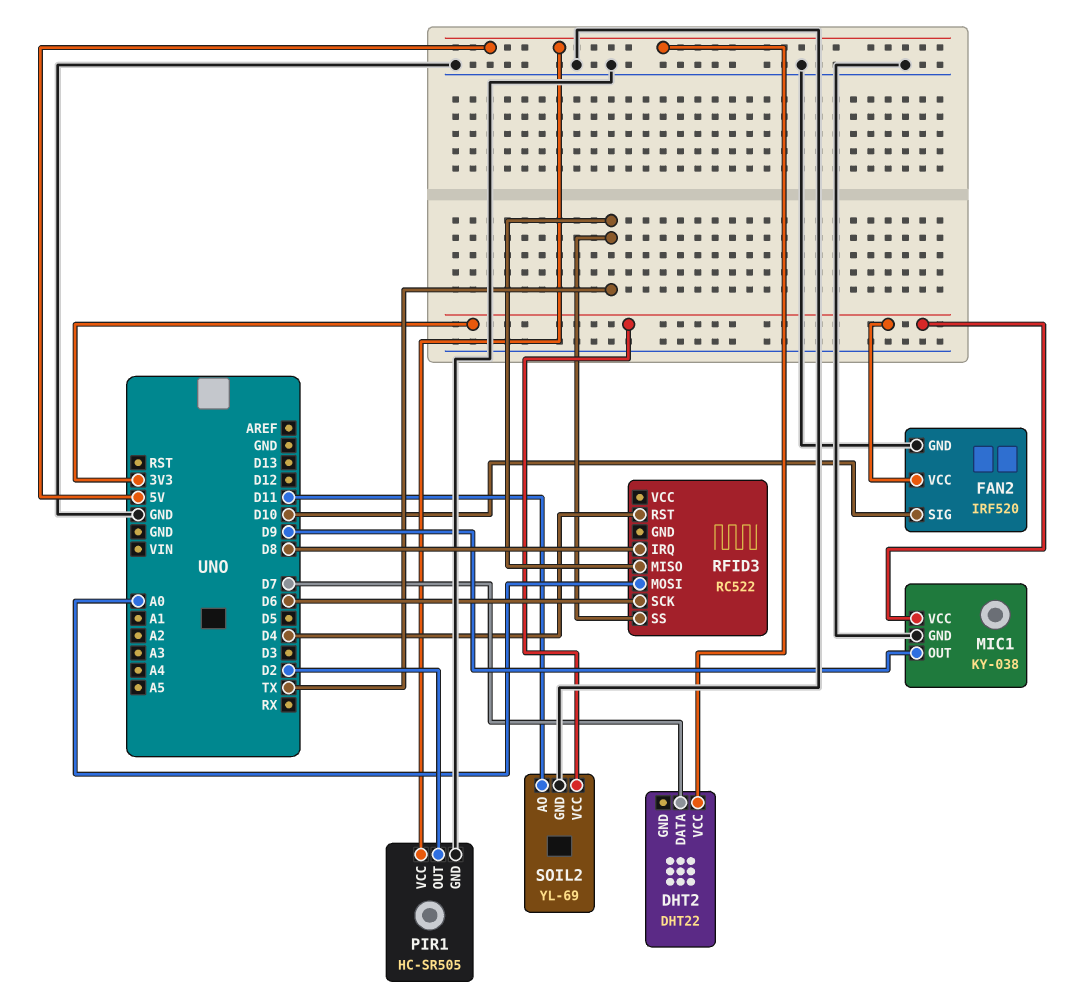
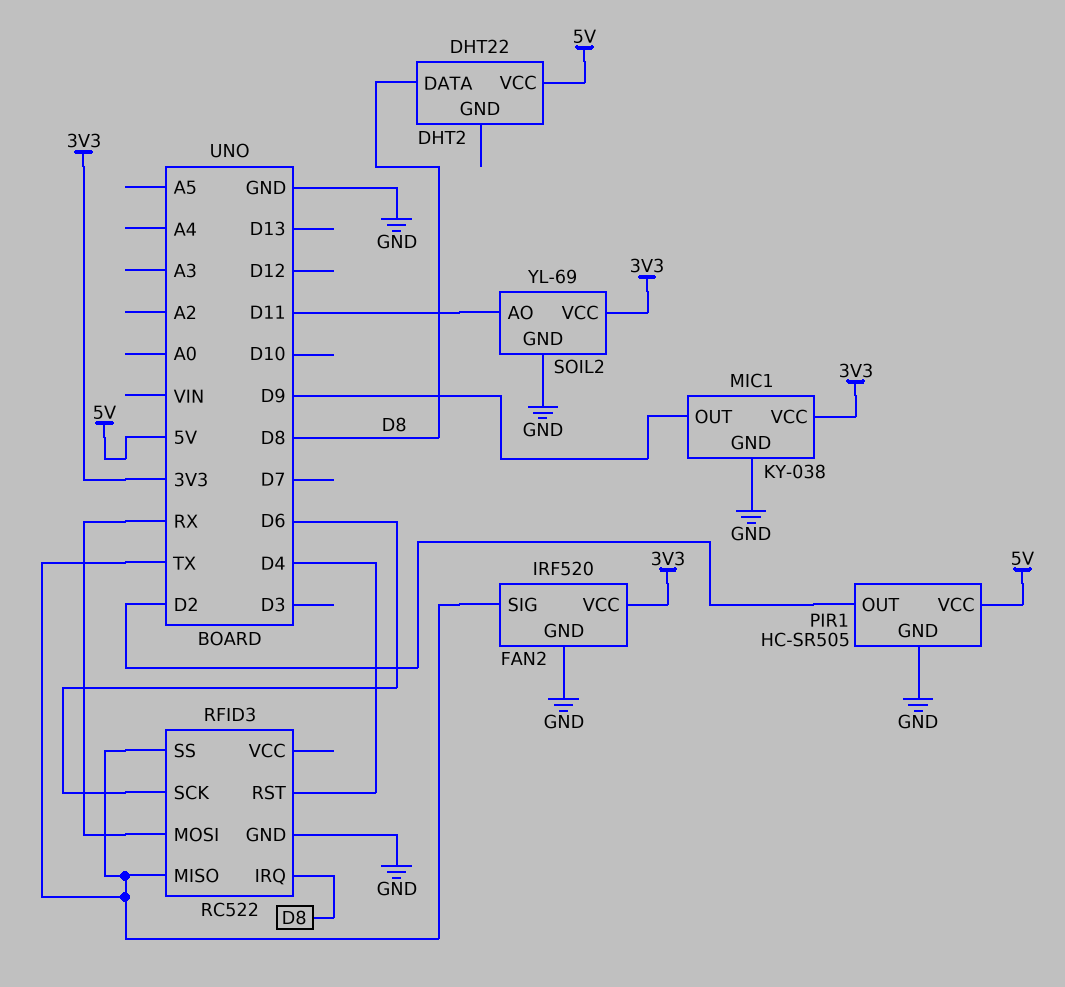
DHT2 pin DATA: D7 -> D8
FAN2 pin SIG: D10 -> TX
RFID3 pin GND: none -> GND
RFID3 pin MOSI: A0 -> RX

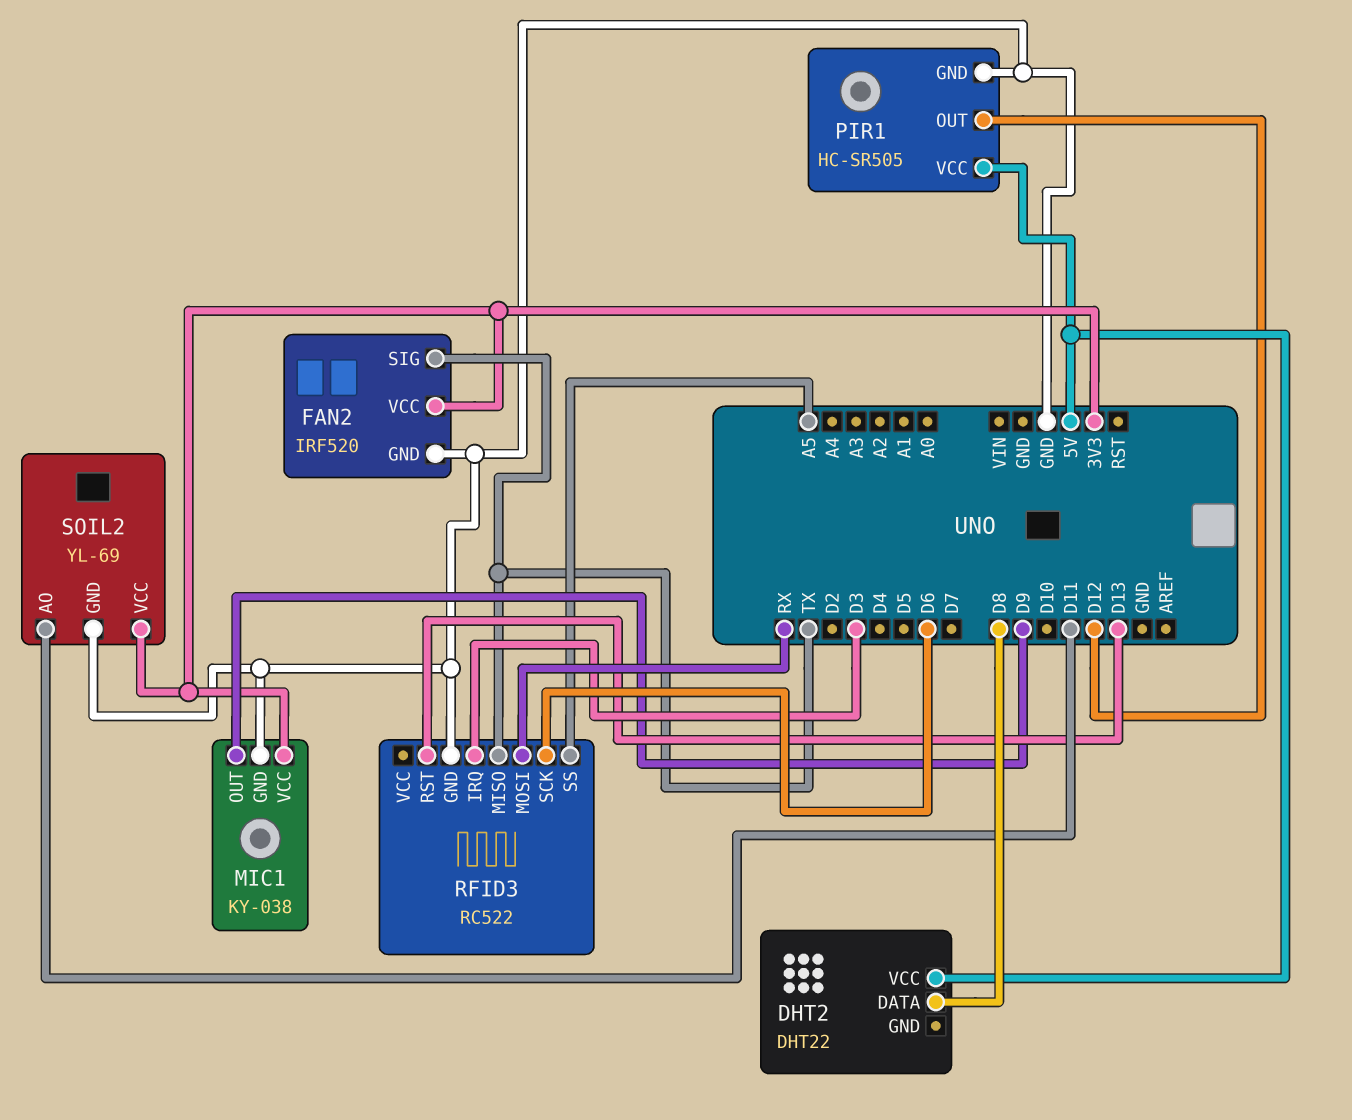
PIR1 pin OUT: D2 -> D12
RFID3 pin IRQ: D8 -> D3
RFID3 pin RST: D4 -> D13
RFID3 pin SS: TX -> A5

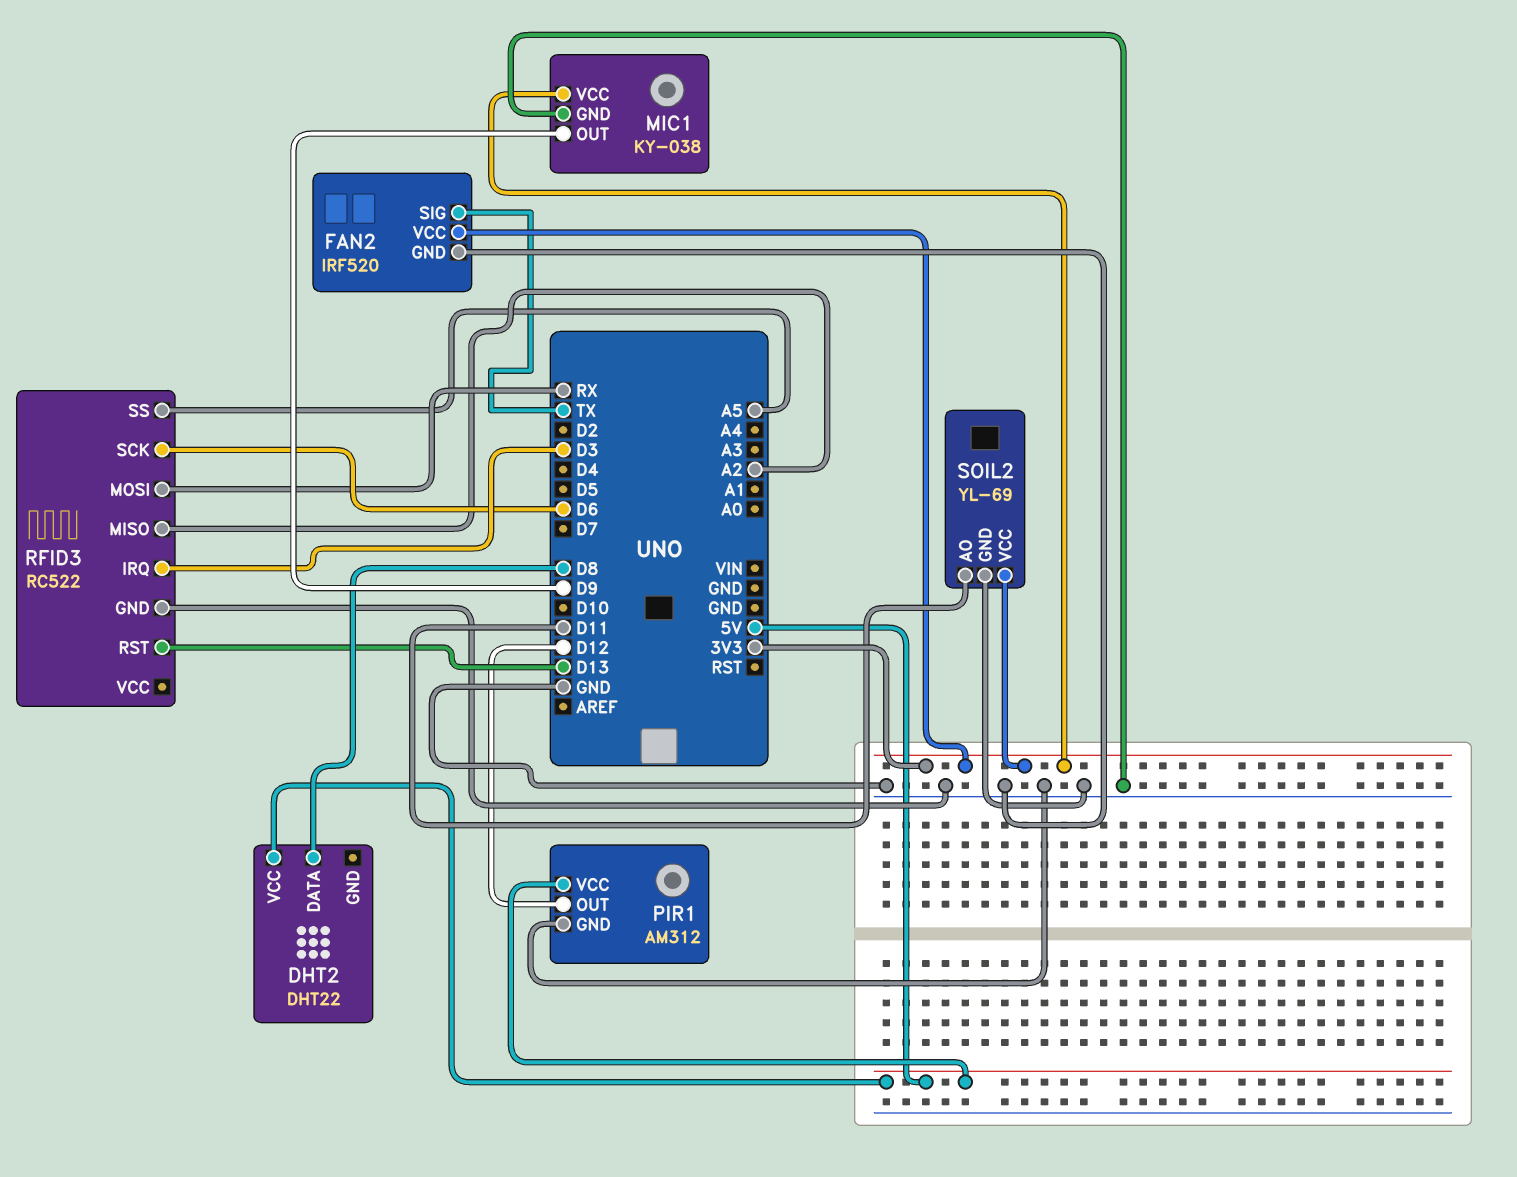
PIR1: HC-SR505 -> AM312
RFID3 pin MISO: TX -> A2

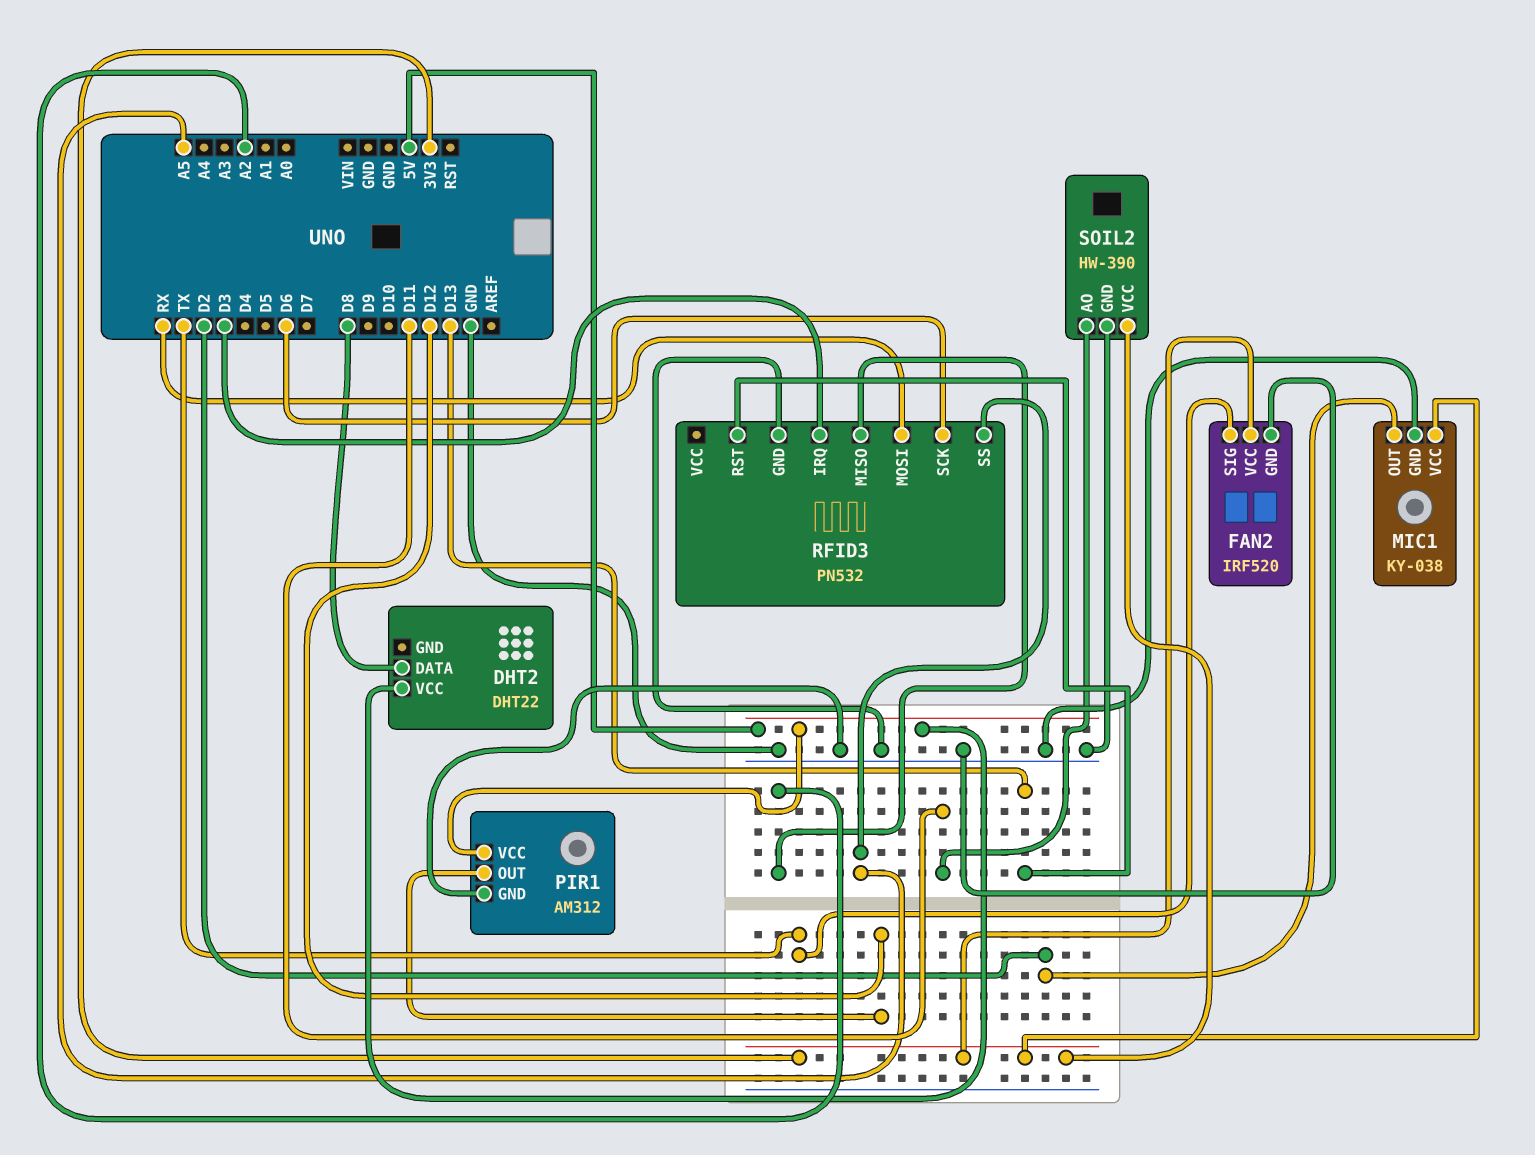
MIC1 pin OUT: D9 -> D2
RFID3: RC522 -> PN532
SOIL2: YL-69 -> HW-390

